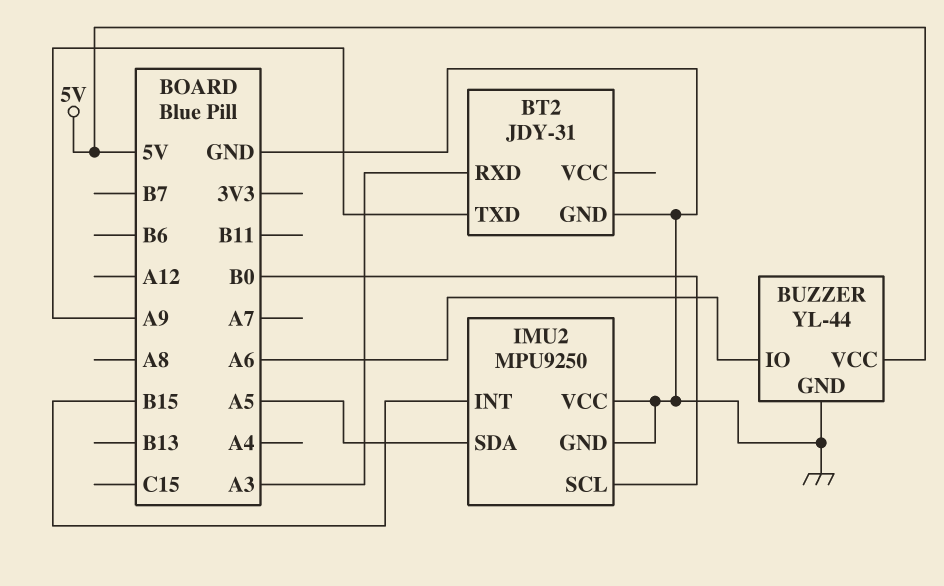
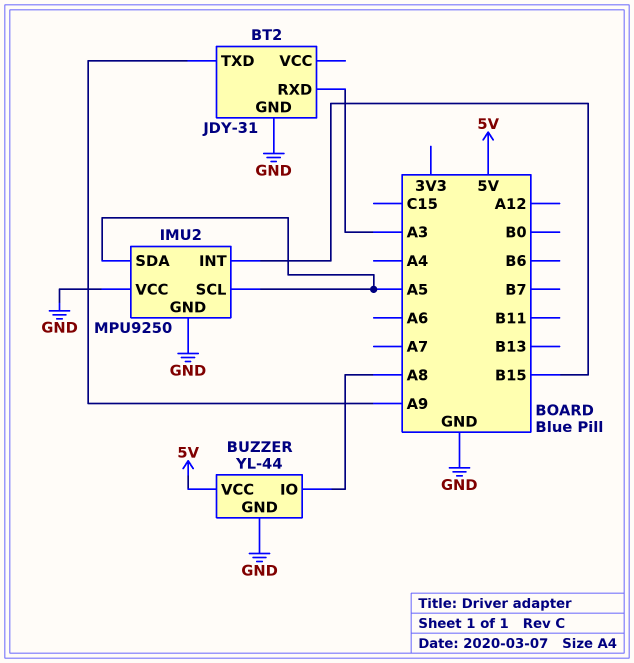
BUZZER pin IO: A6 -> A8
IMU2 pin SCL: B0 -> A5

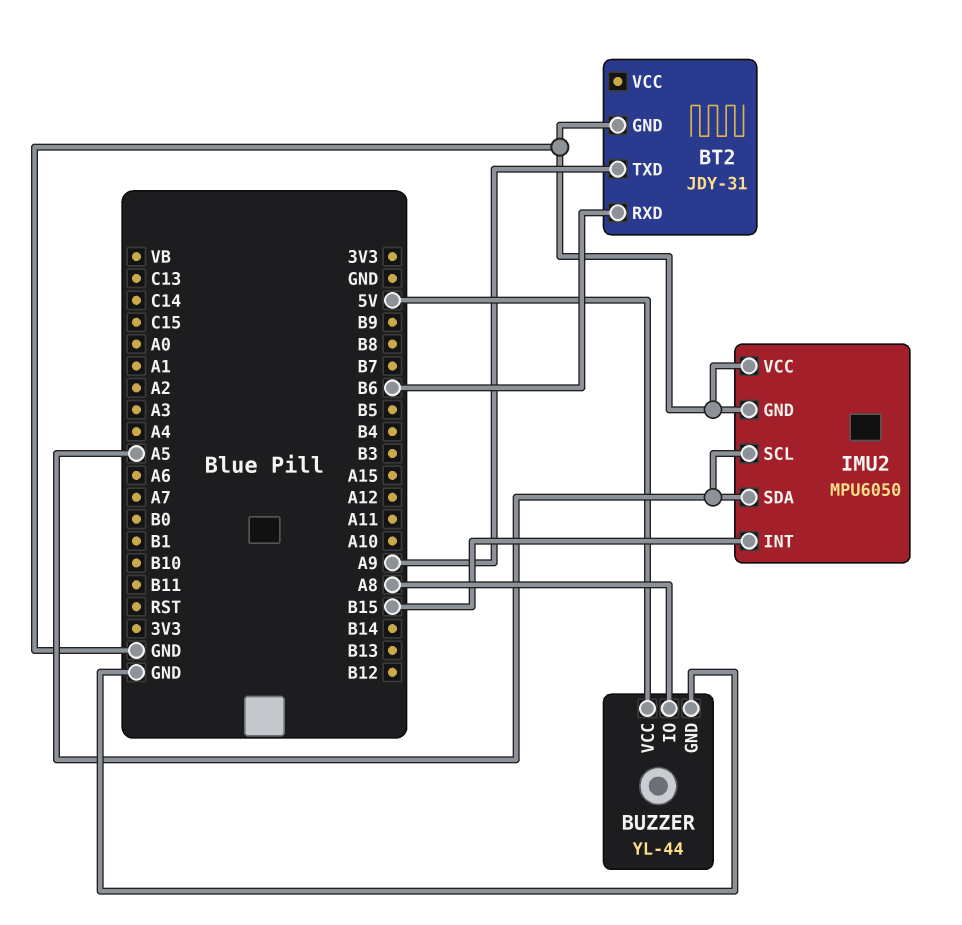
BT2 pin RXD: A3 -> B6
IMU2: MPU9250 -> MPU6050

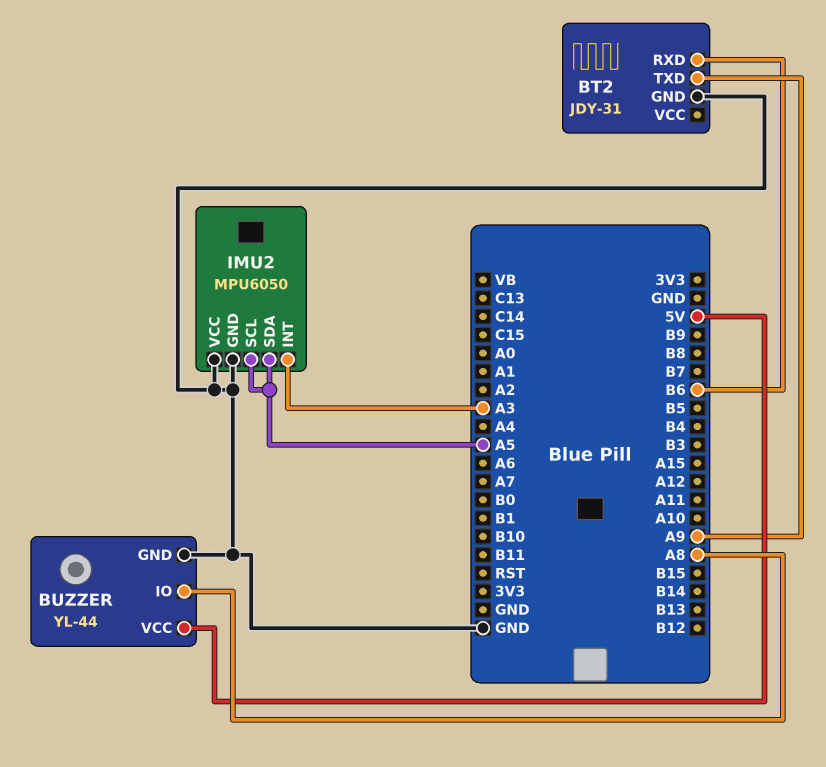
IMU2 pin INT: B15 -> A3

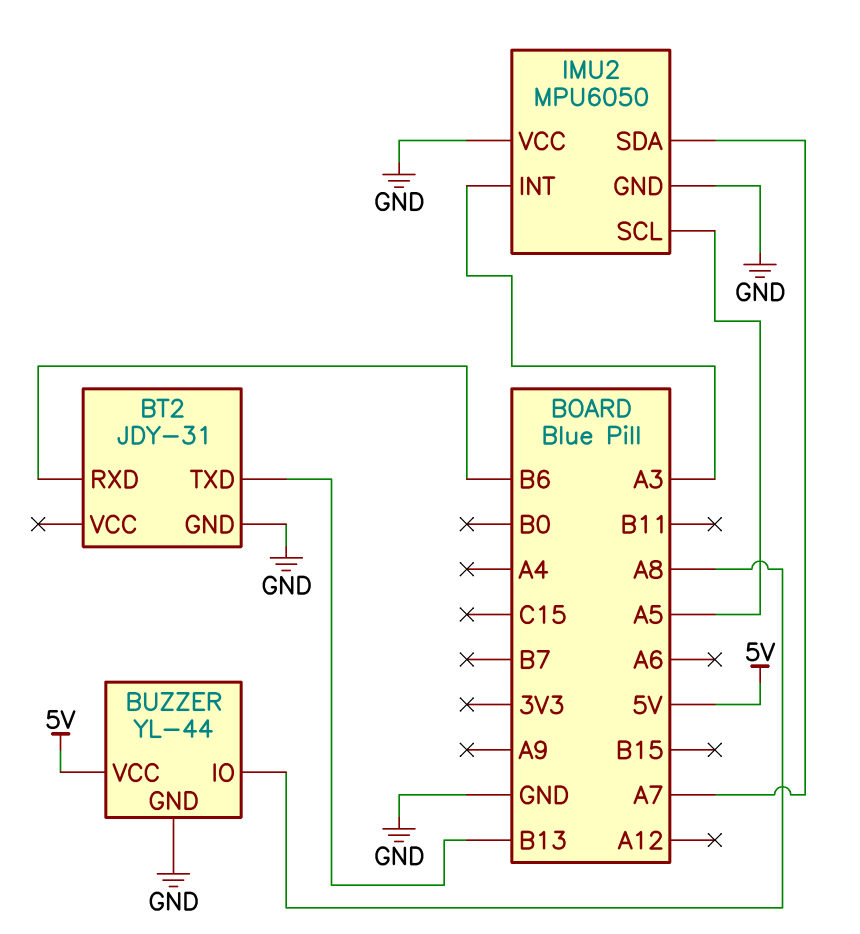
BT2 pin TXD: A9 -> B13
IMU2 pin SDA: A5 -> A7

